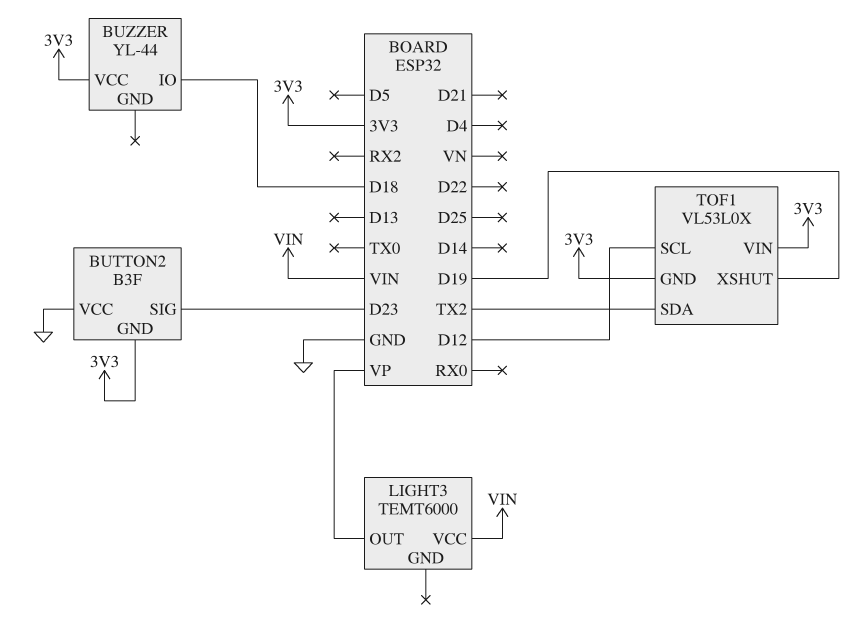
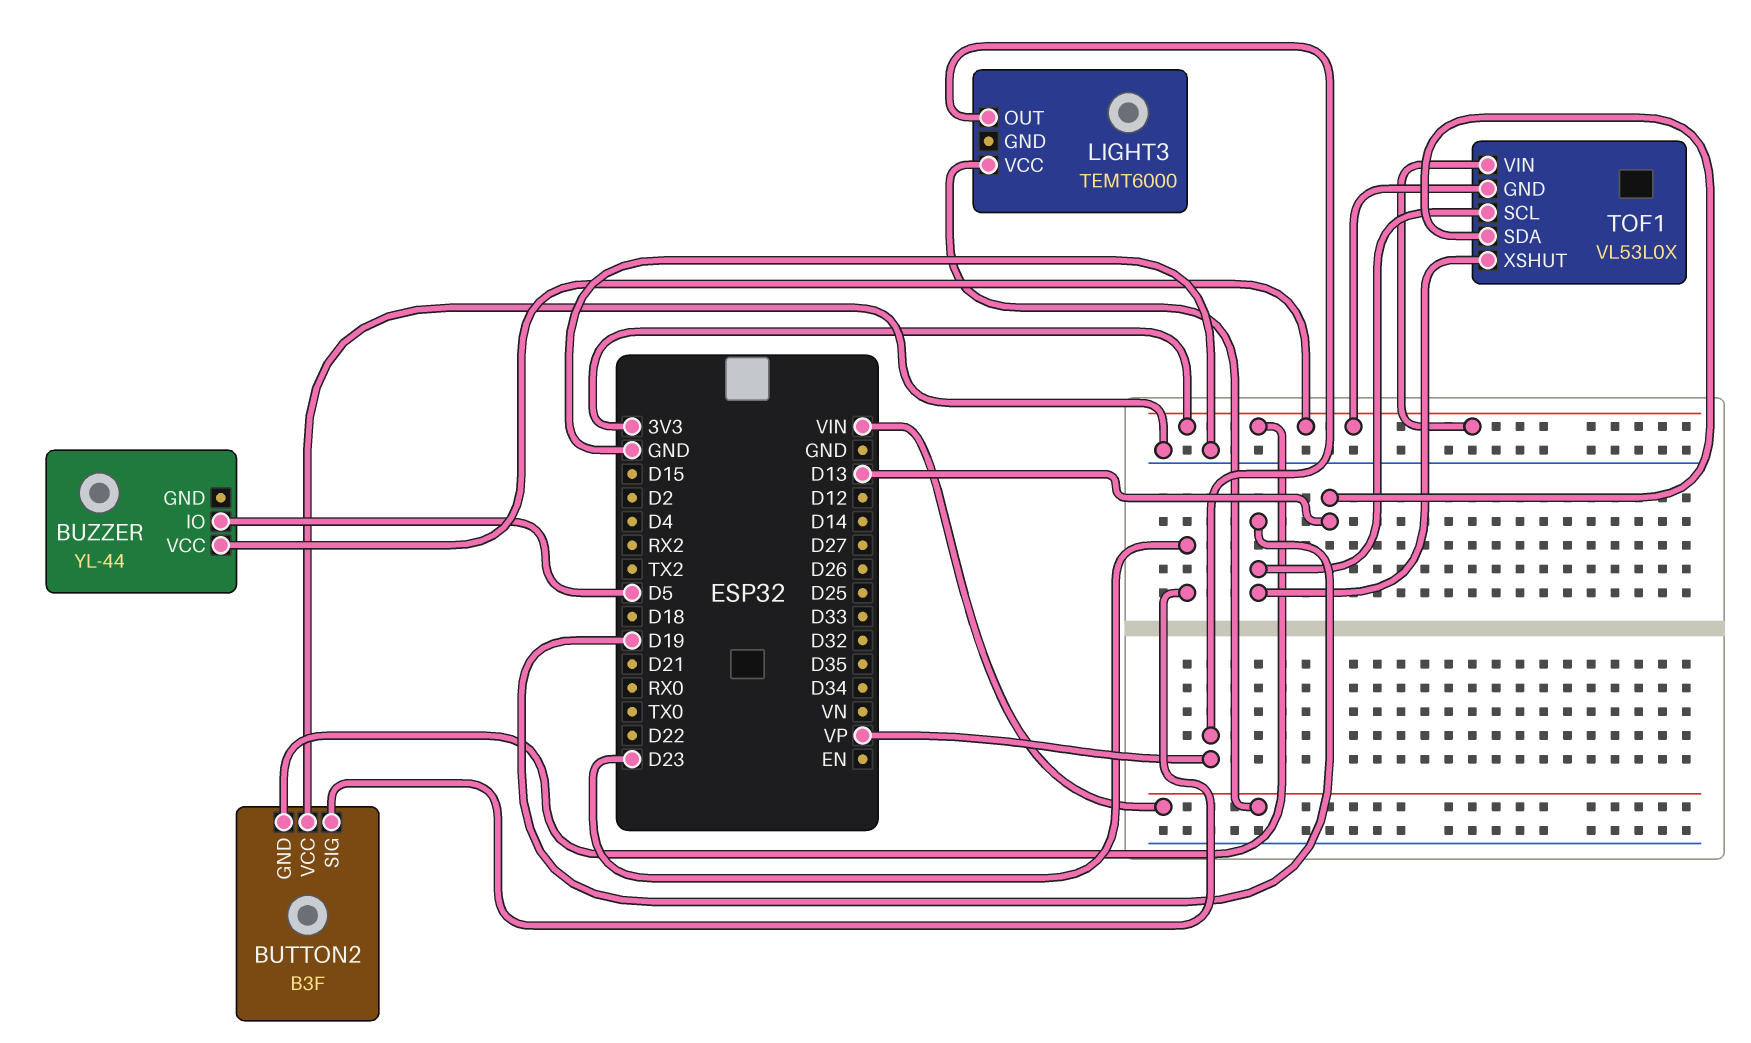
BUZZER pin IO: D18 -> D5
TOF1 pin SCL: D12 -> D19
TOF1 pin SDA: TX2 -> D13

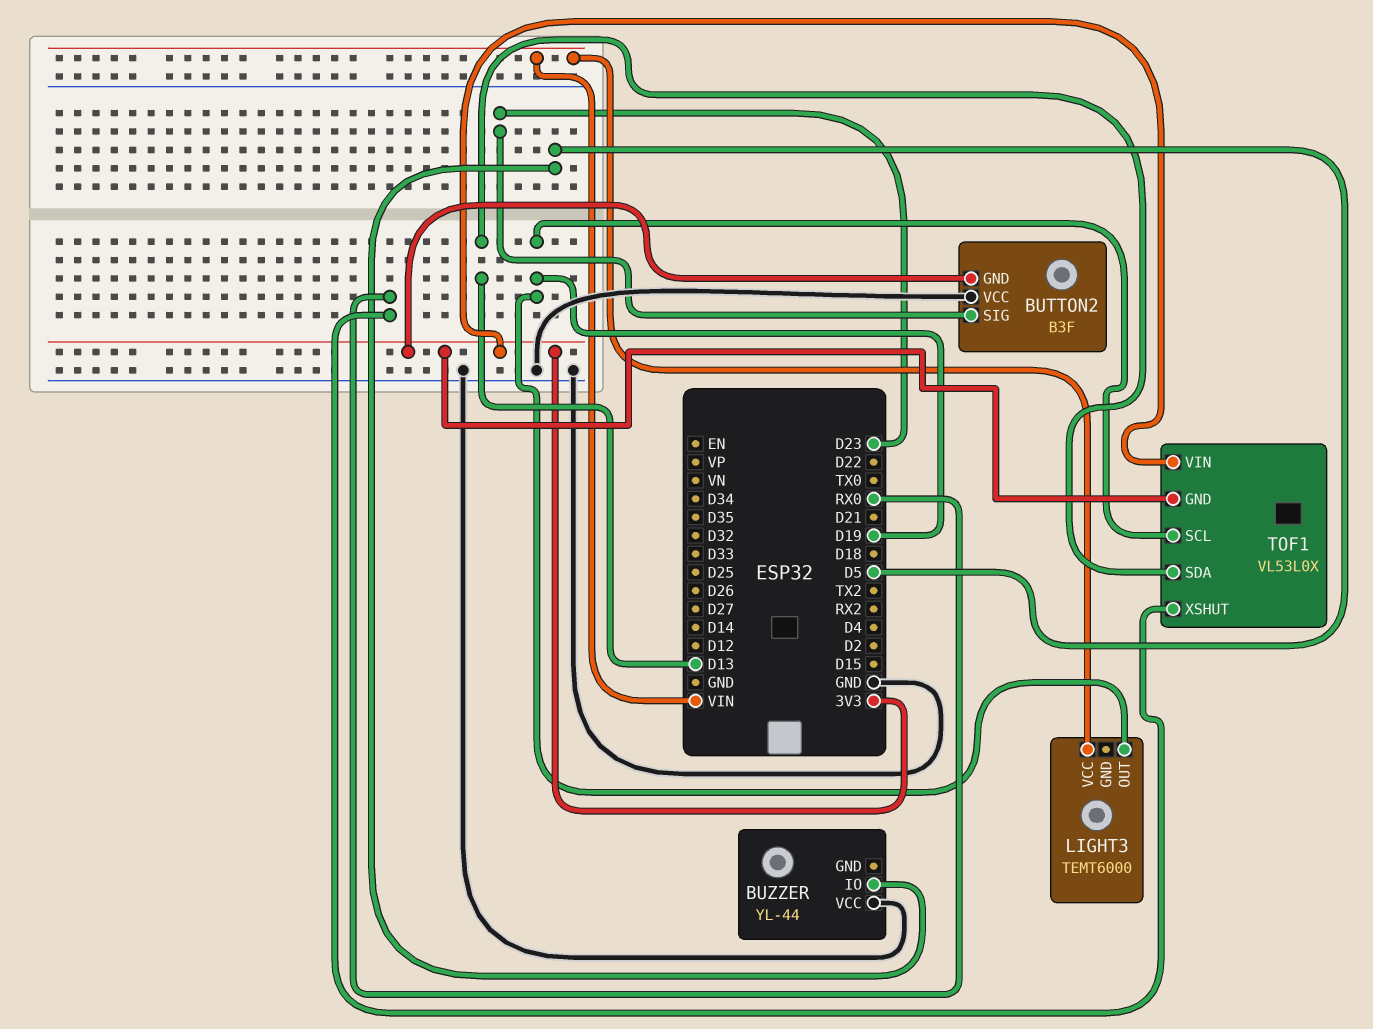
BUZZER pin VCC: 3V3 -> GND
LIGHT3 pin OUT: VP -> D19
TOF1 pin XSHUT: D19 -> RX0

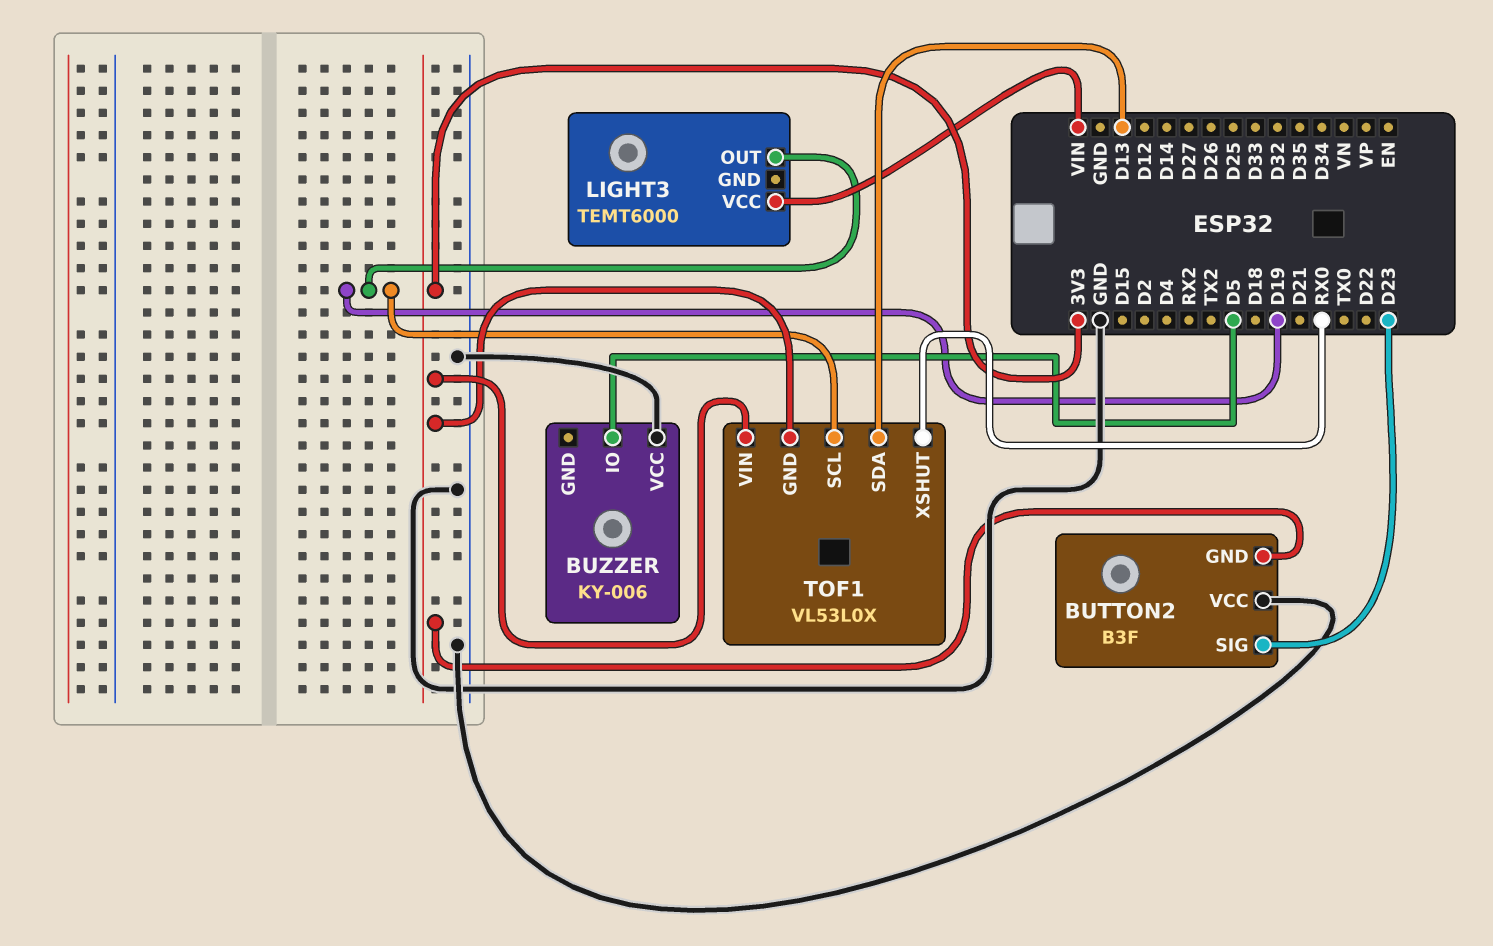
BUZZER: YL-44 -> KY-006

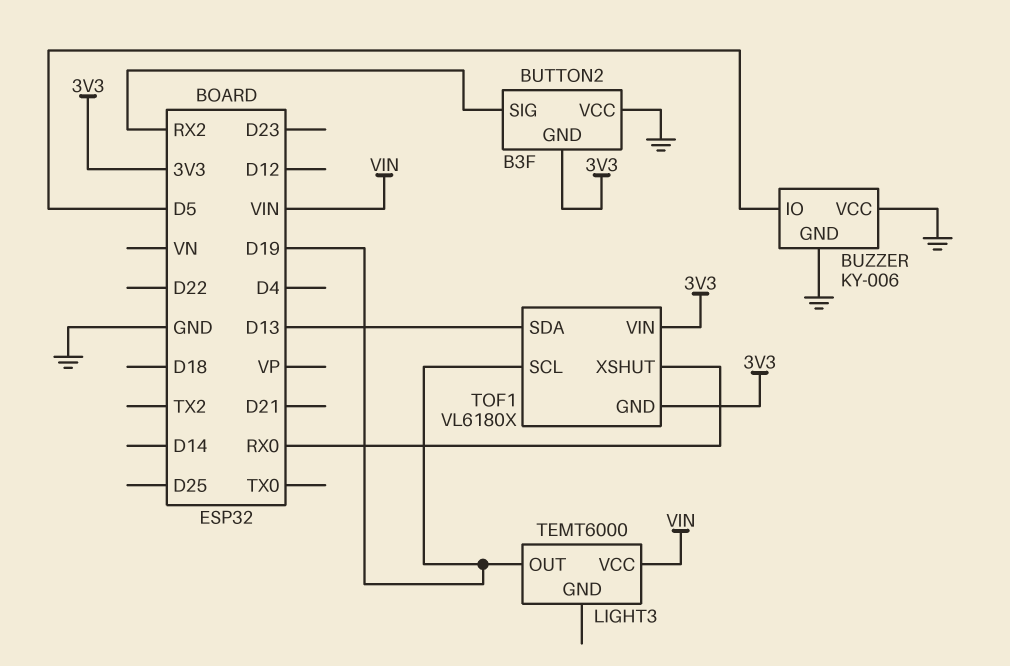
BUTTON2 pin SIG: D23 -> RX2
BUZZER pin GND: none -> GND
TOF1: VL53L0X -> VL6180X

